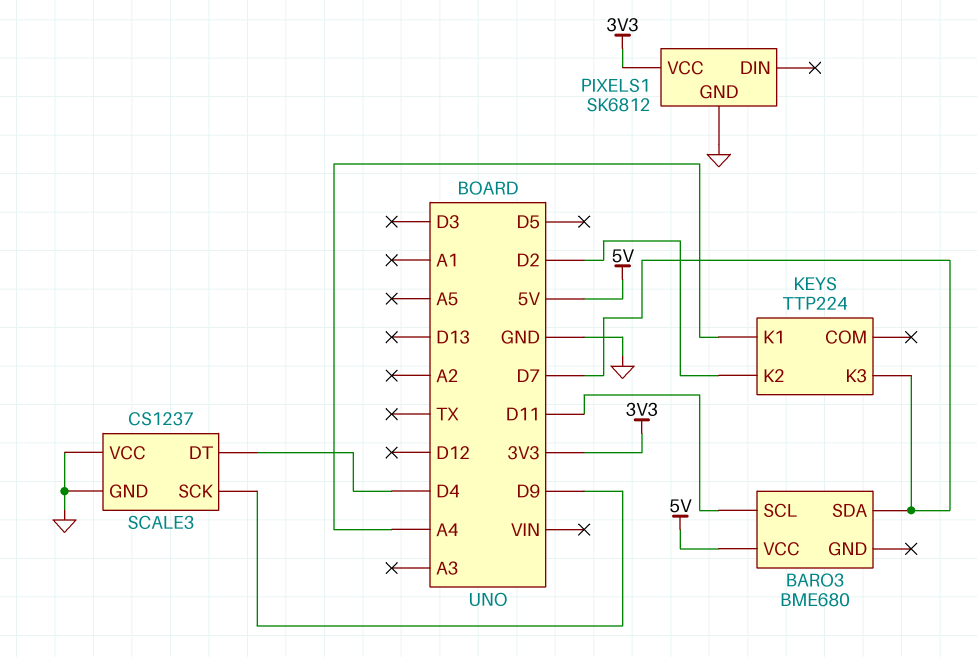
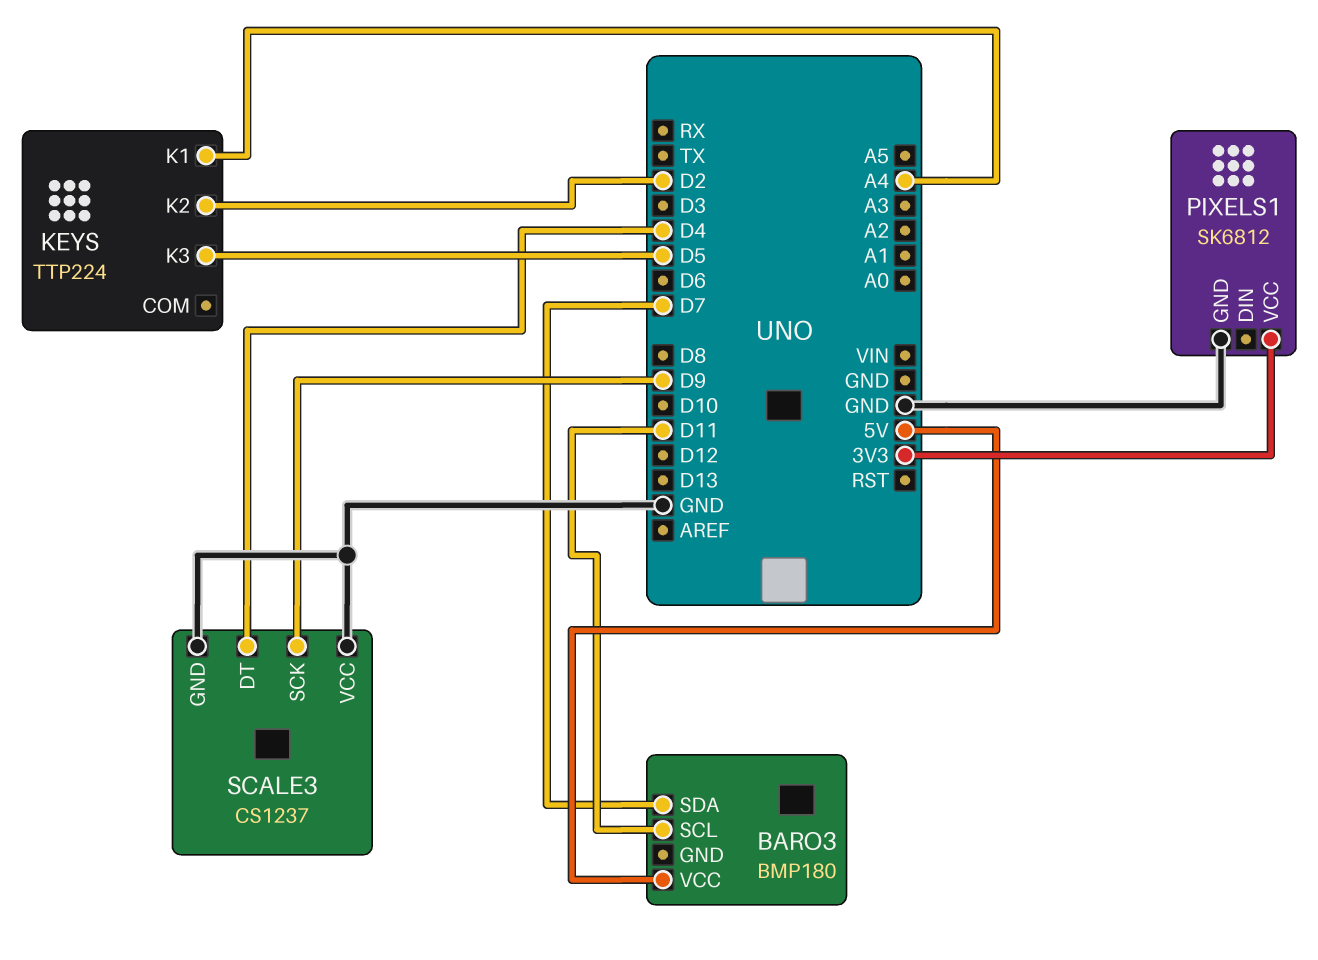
BARO3: BME680 -> BMP180
KEYS pin K3: D7 -> D5

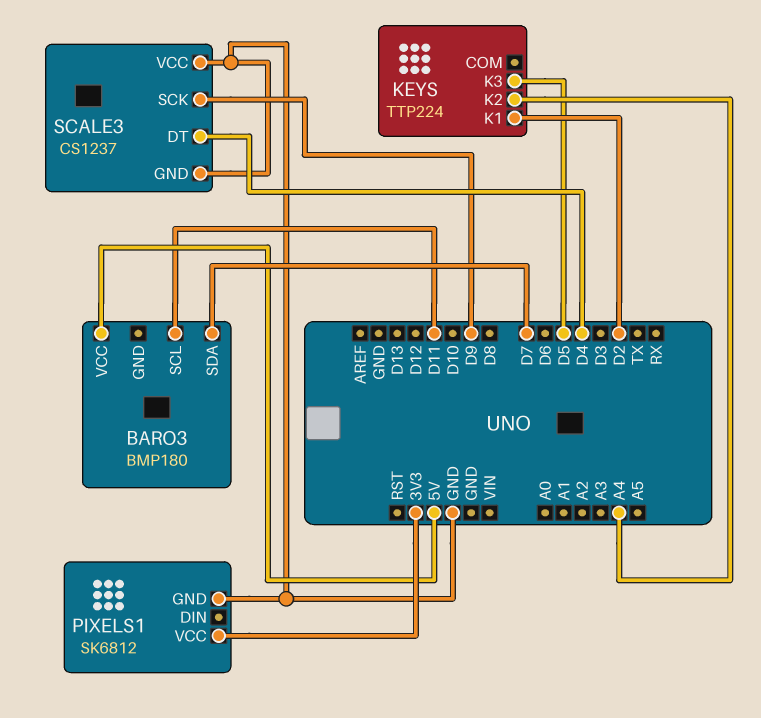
KEYS pin K1: A4 -> D2
KEYS pin K2: D2 -> A4

